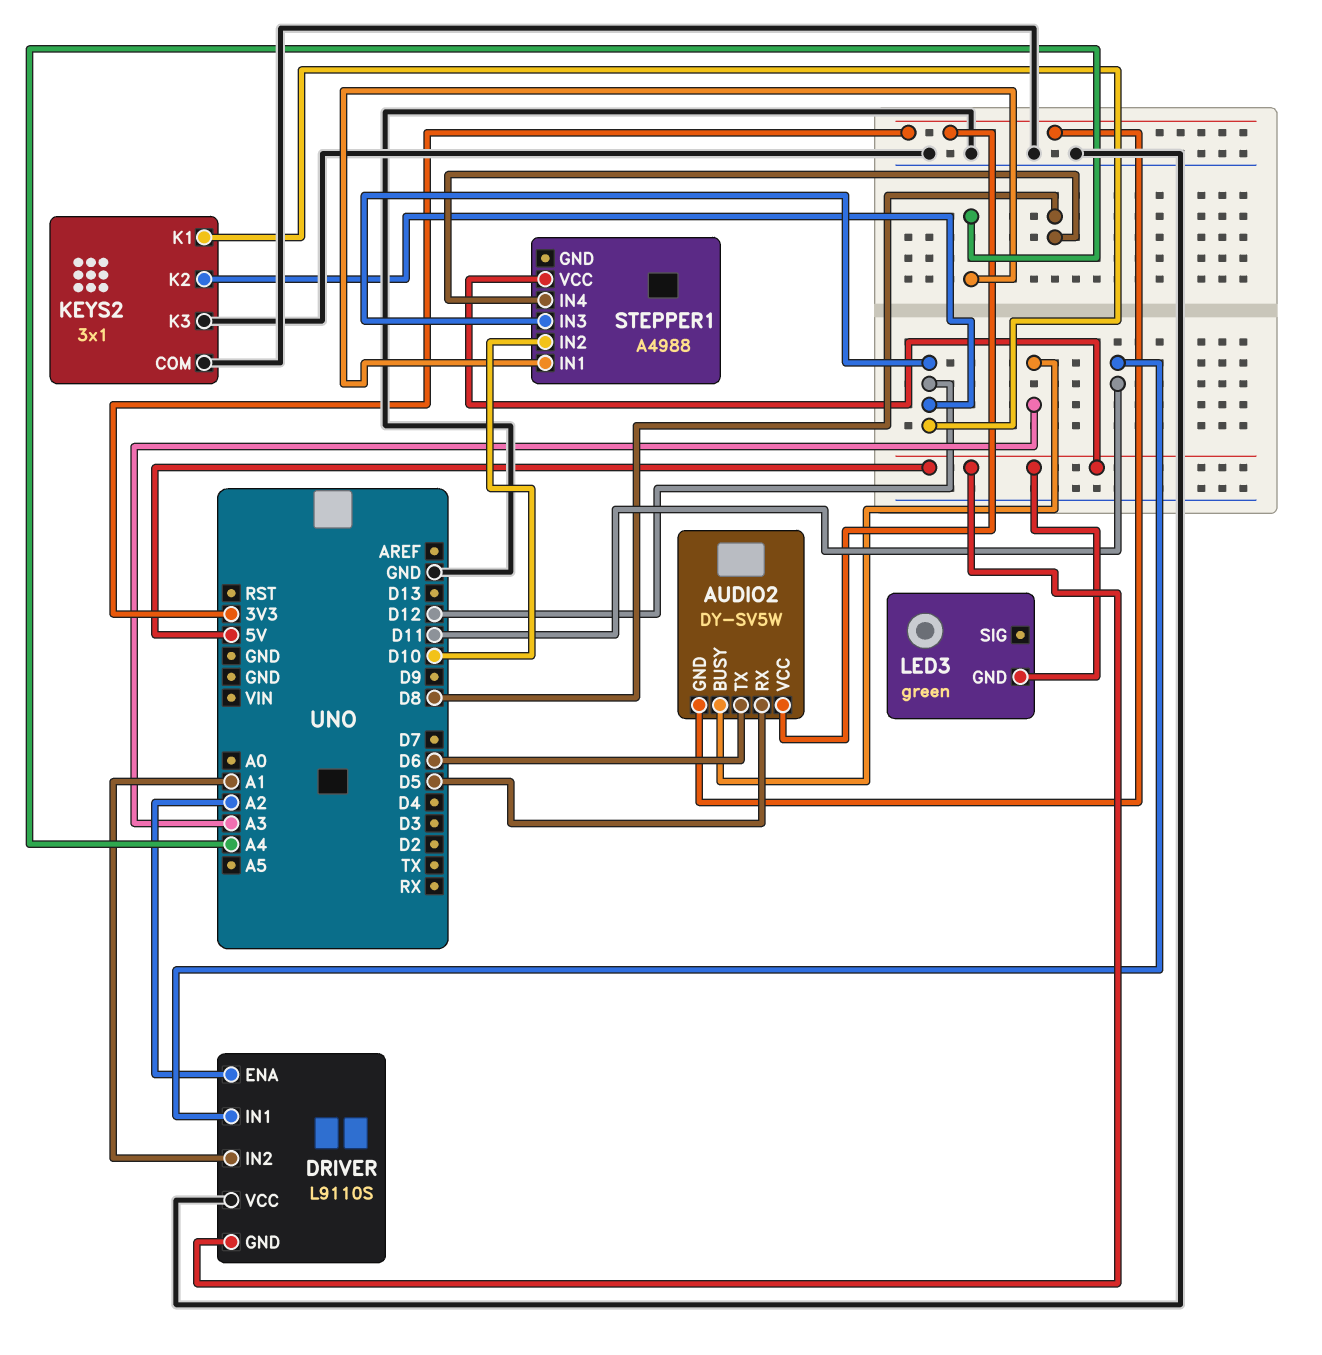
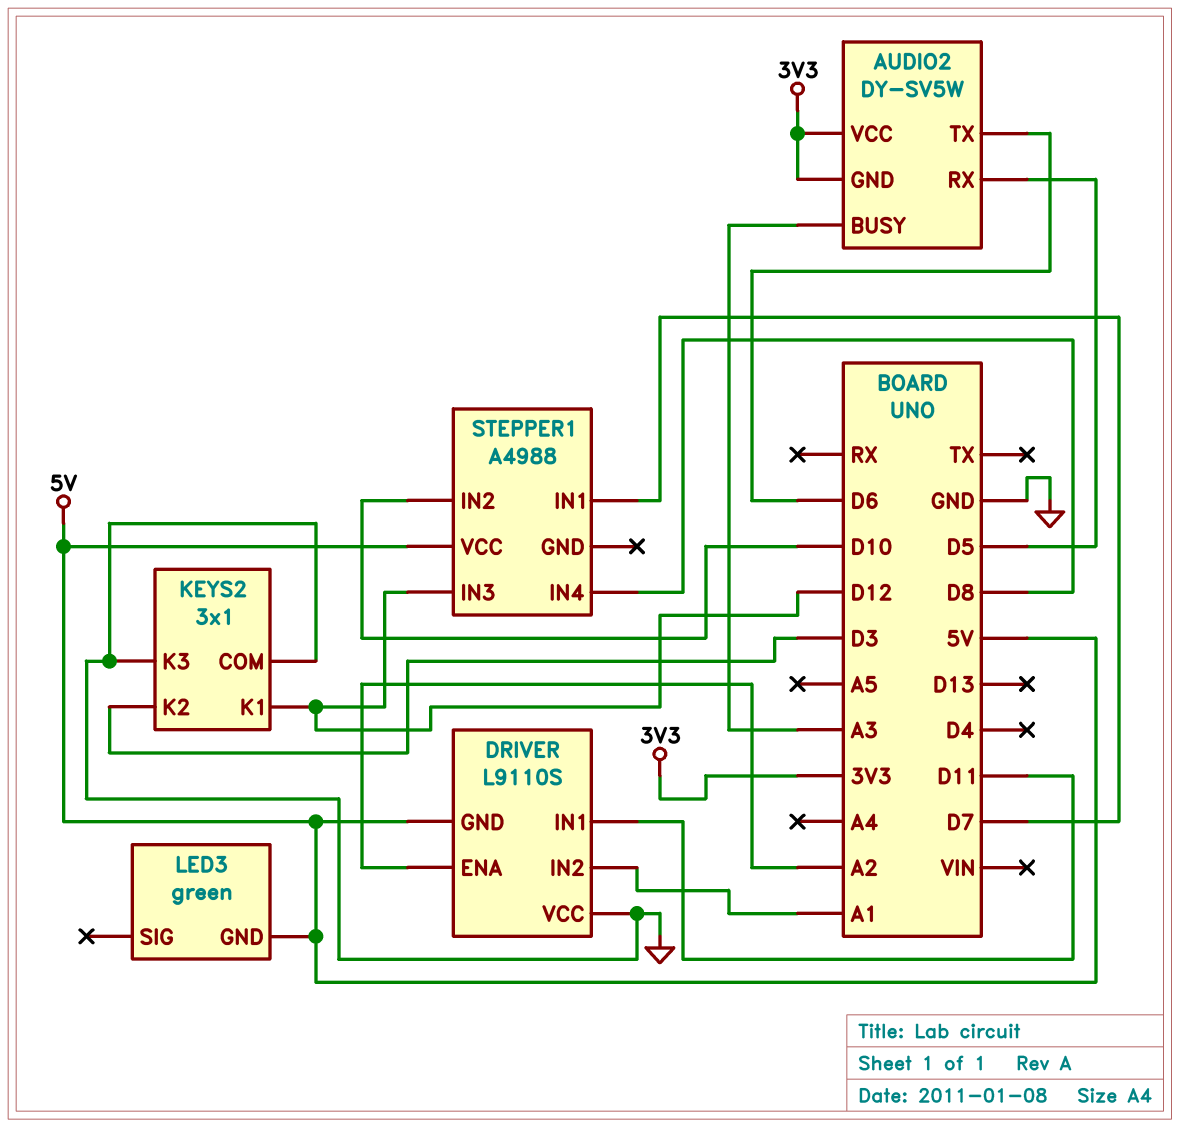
KEYS2 pin K2: D12 -> D3
STEPPER1 pin IN1: A4 -> D7

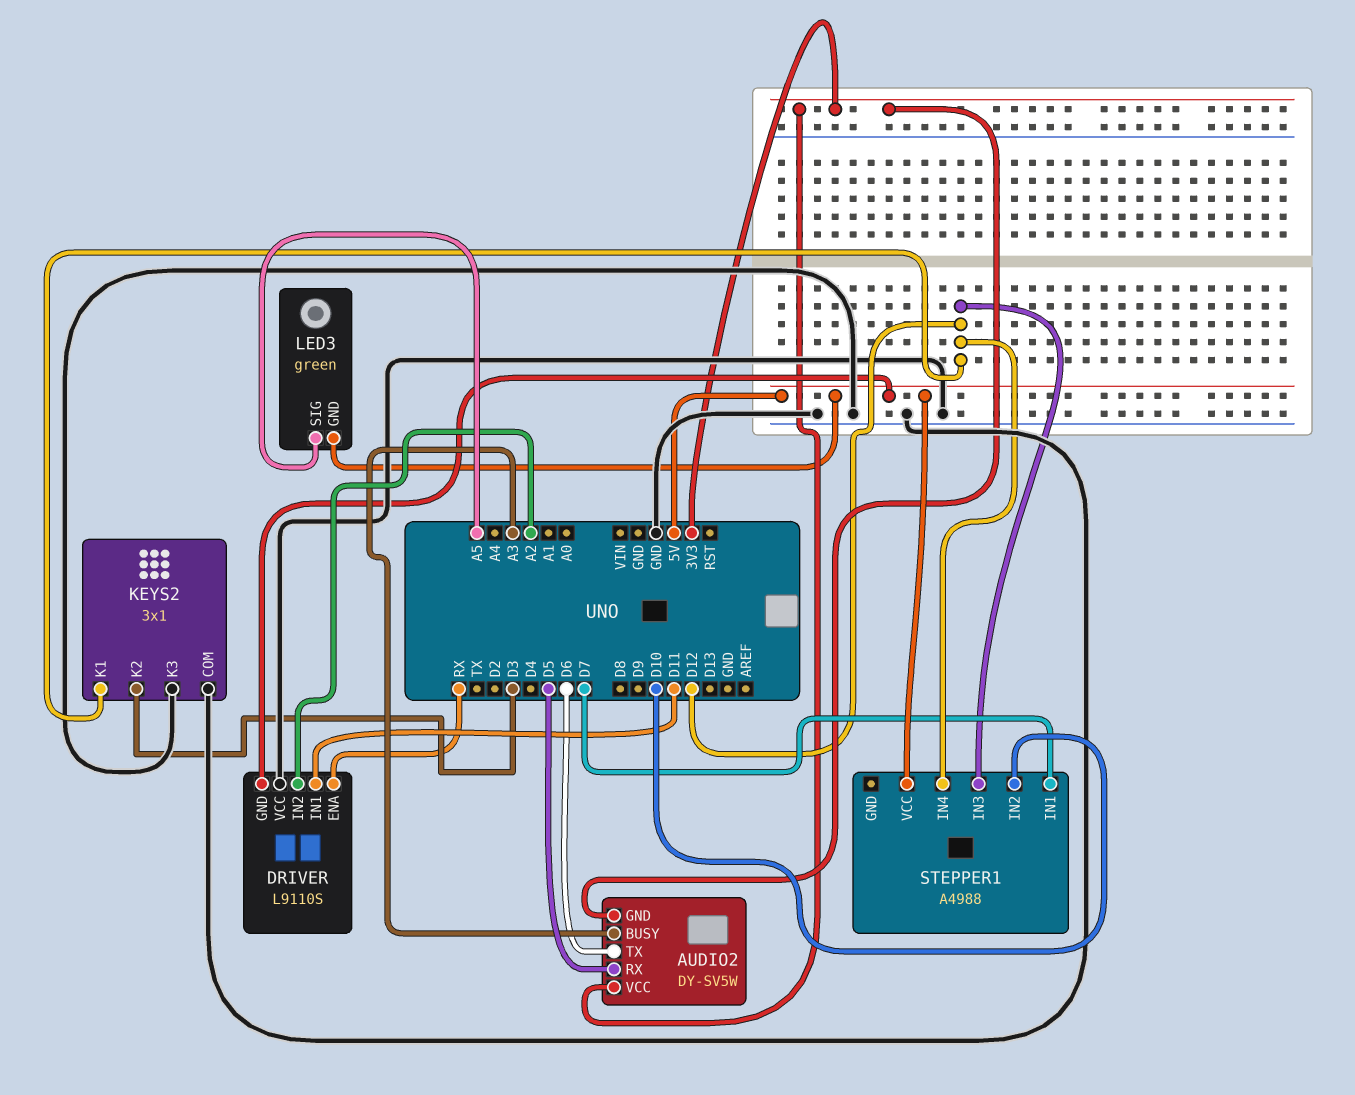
DRIVER pin ENA: A2 -> RX
DRIVER pin IN2: A1 -> A2
LED3 pin SIG: none -> A5
STEPPER1 pin IN4: D8 -> D12

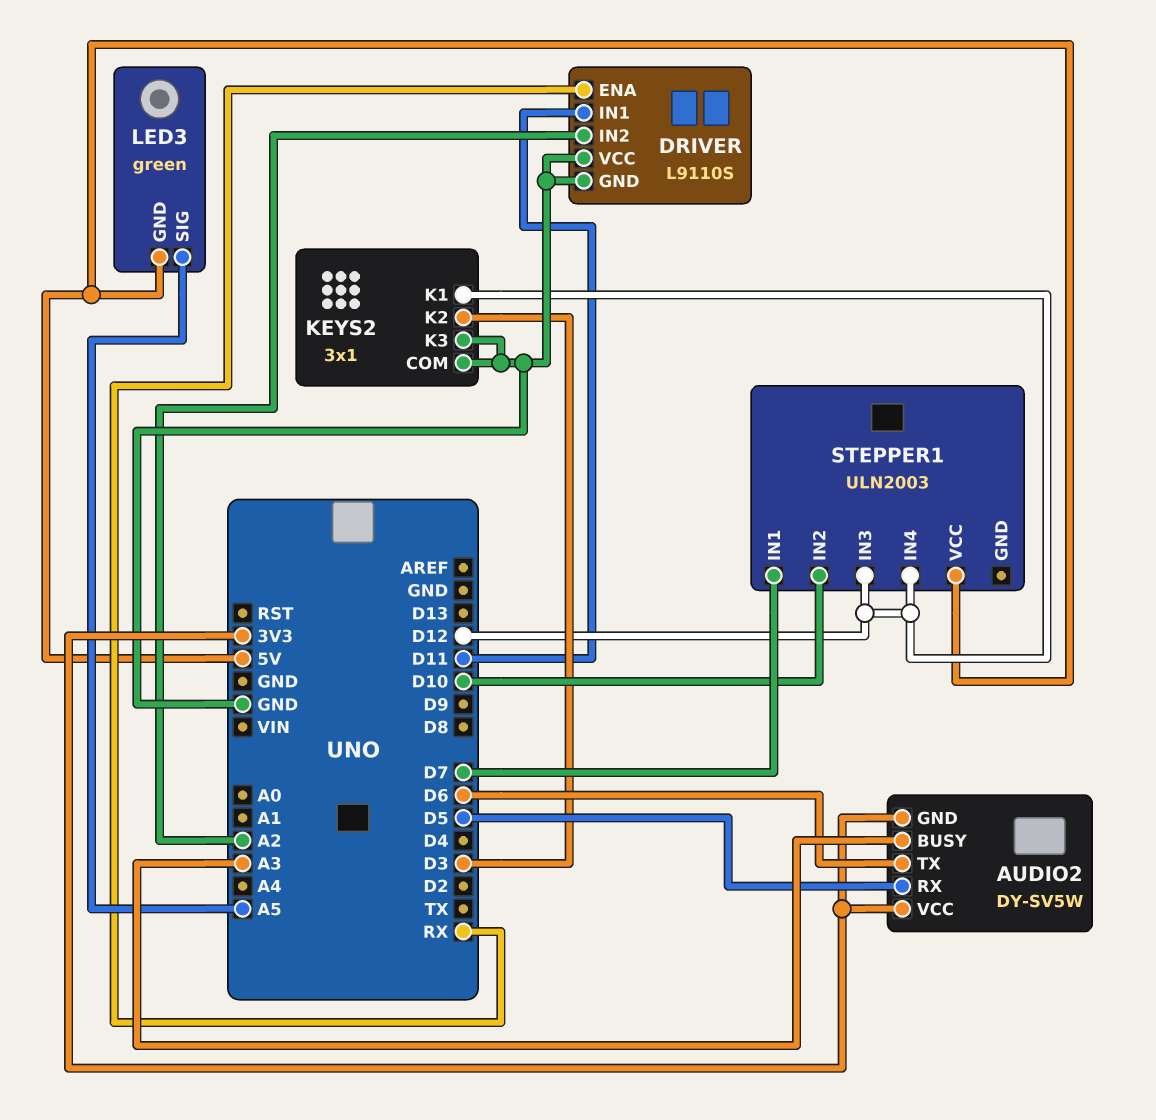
DRIVER pin GND: 5V -> GND
STEPPER1: A4988 -> ULN2003

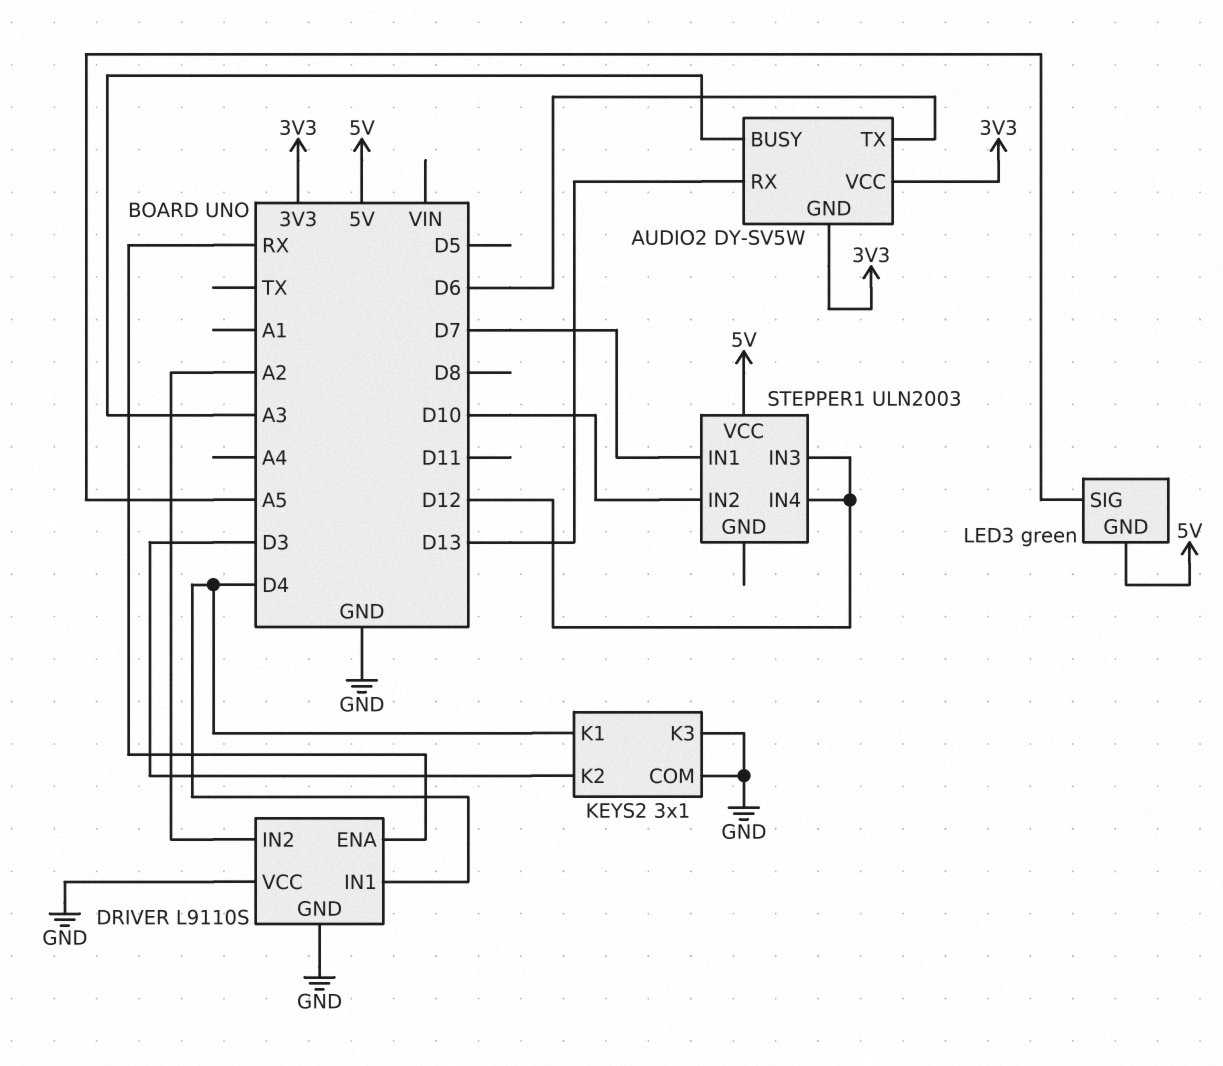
AUDIO2 pin RX: D5 -> D13
DRIVER pin IN1: D11 -> D4
KEYS2 pin K1: D12 -> D4

